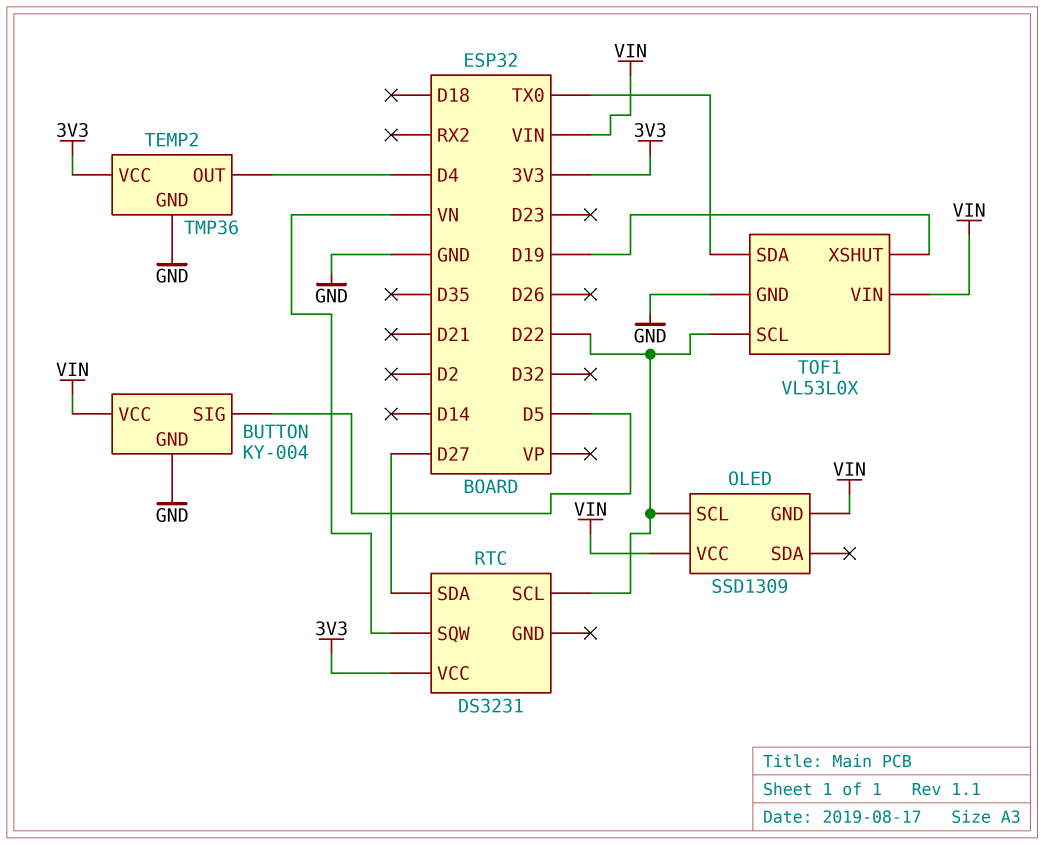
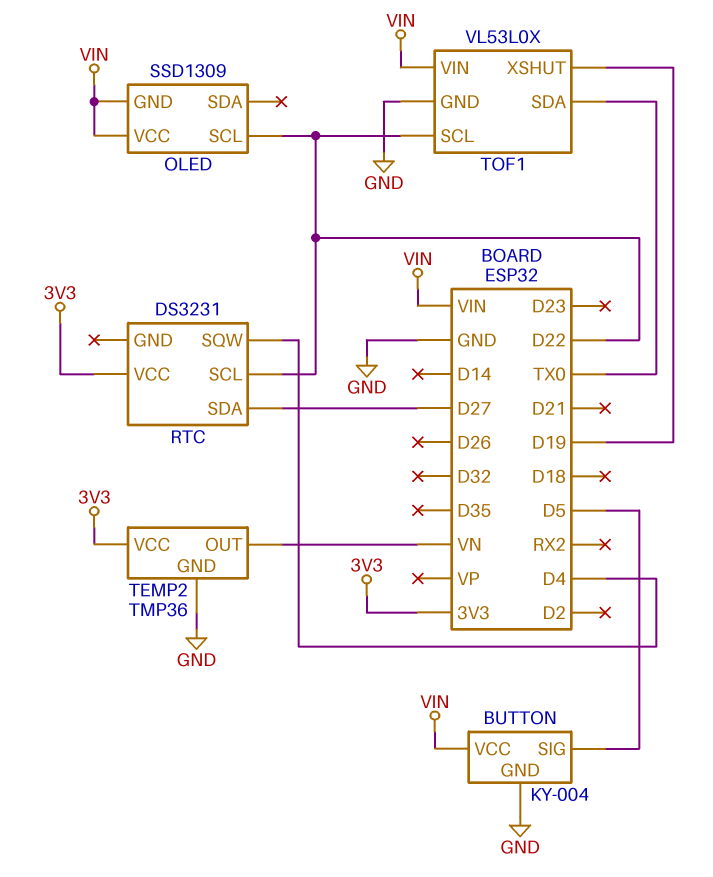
RTC pin SQW: VN -> D4
TEMP2 pin OUT: D4 -> VN

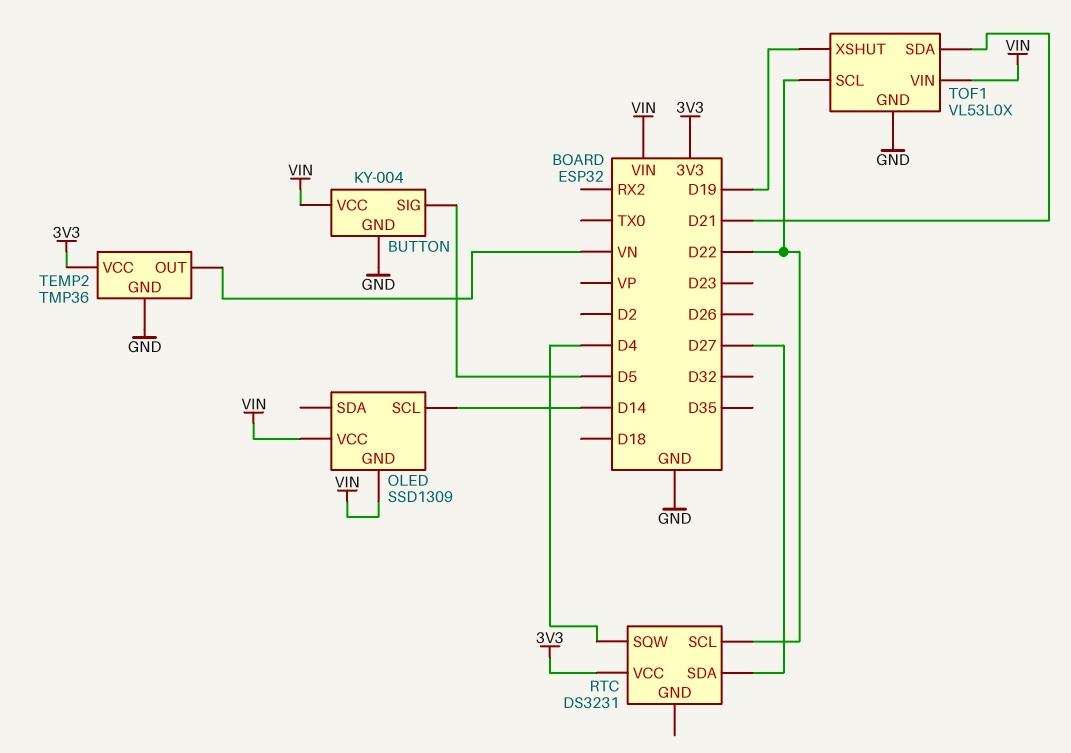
OLED pin SCL: D22 -> D14
TOF1 pin SDA: TX0 -> D21

